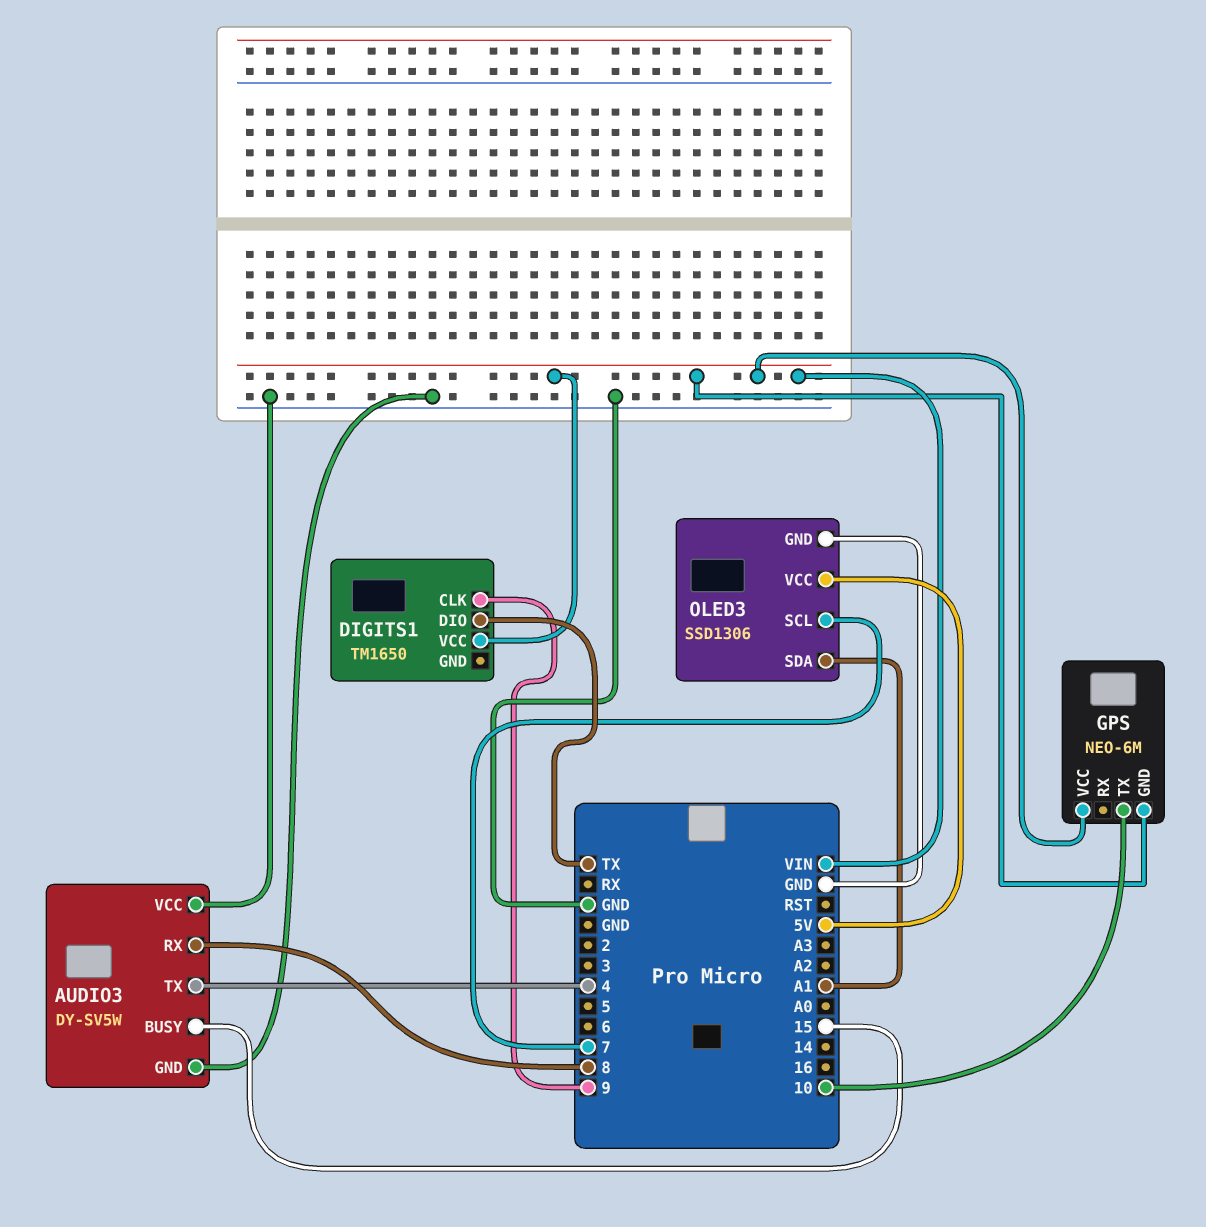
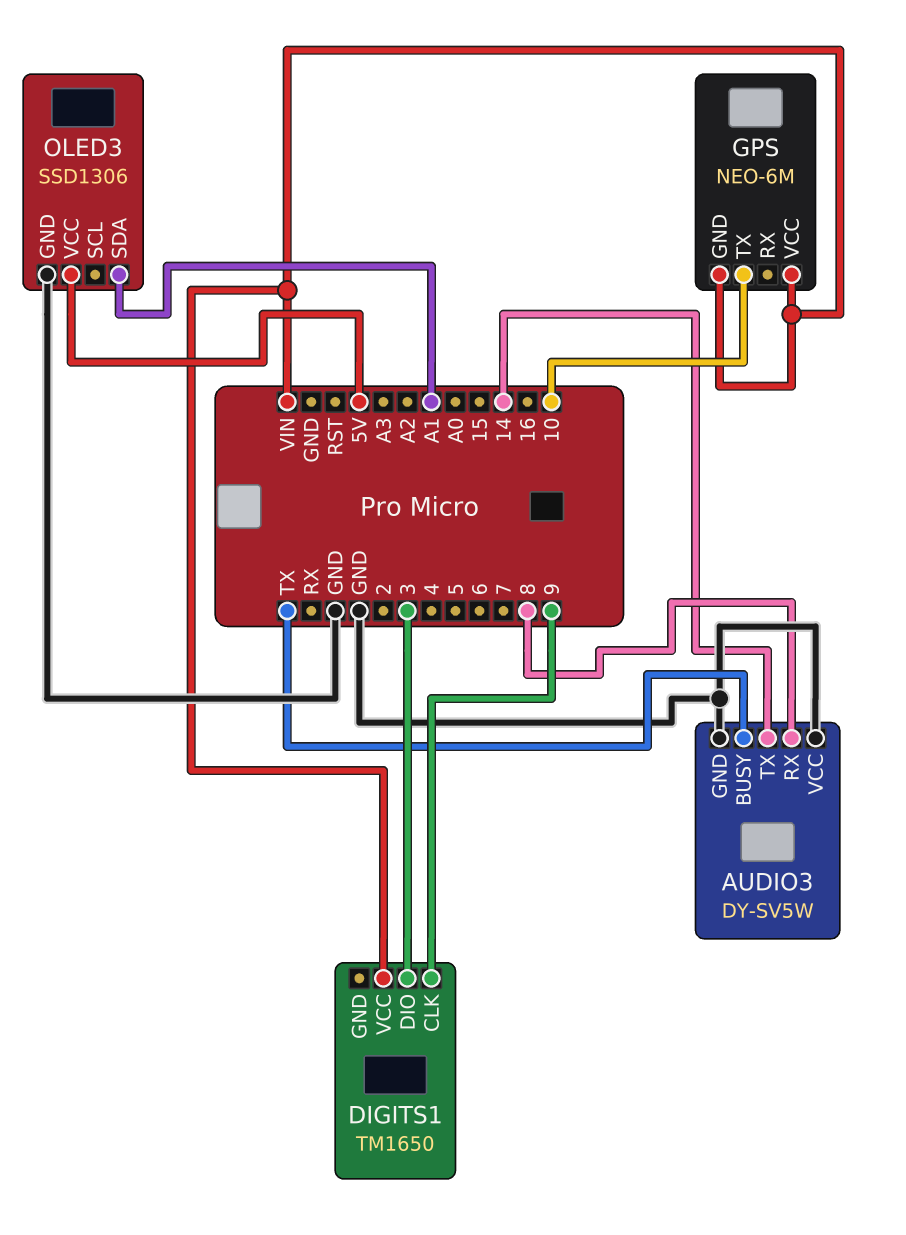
AUDIO3 pin BUSY: 15 -> TX
AUDIO3 pin TX: 4 -> 14
DIGITS1 pin DIO: TX -> 3
OLED3 pin SCL: 7 -> none

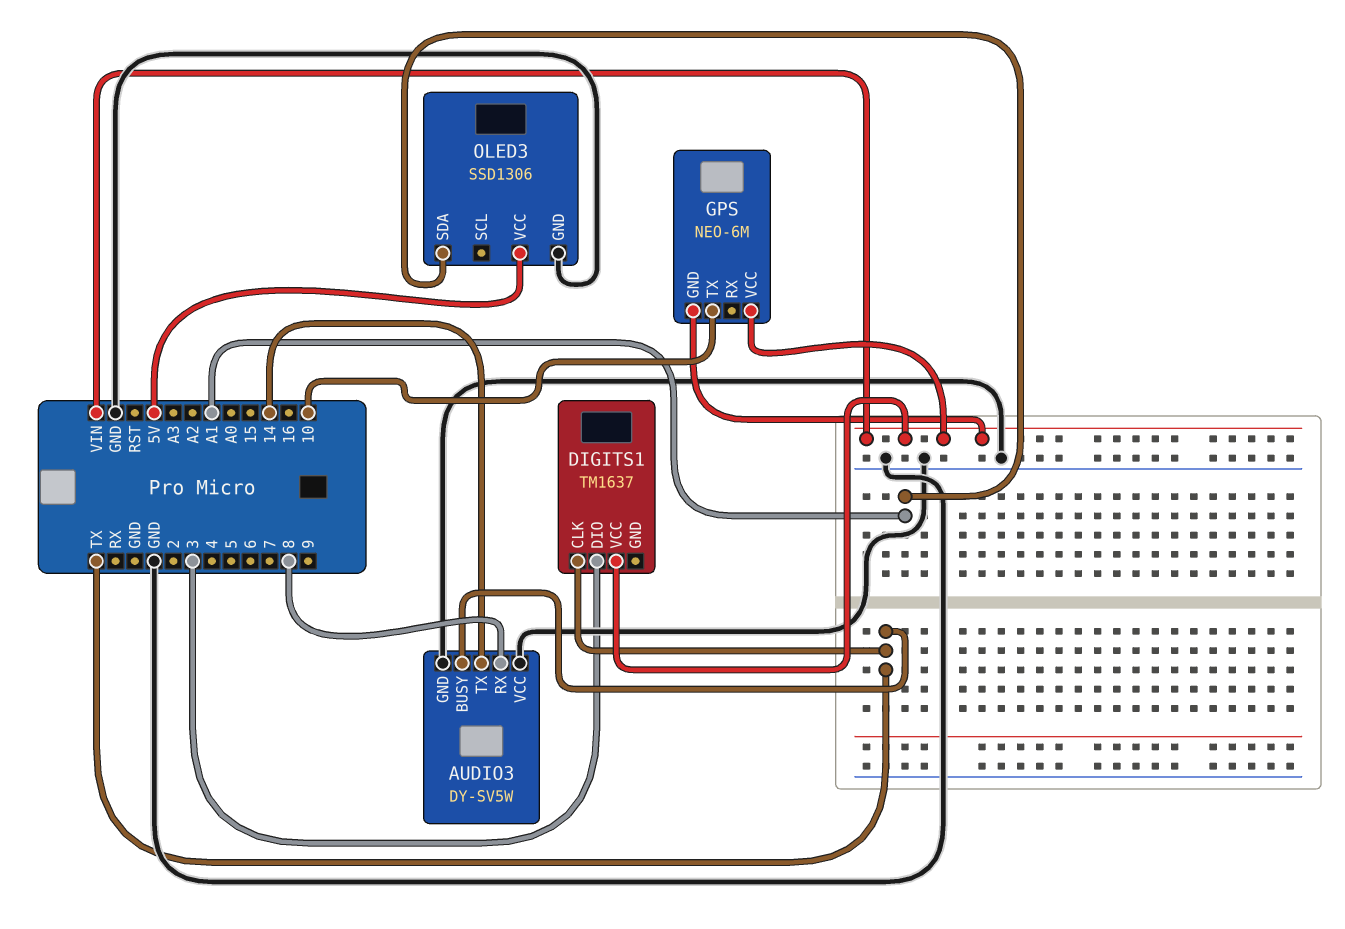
DIGITS1: TM1650 -> TM1637
DIGITS1 pin CLK: 9 -> TX

